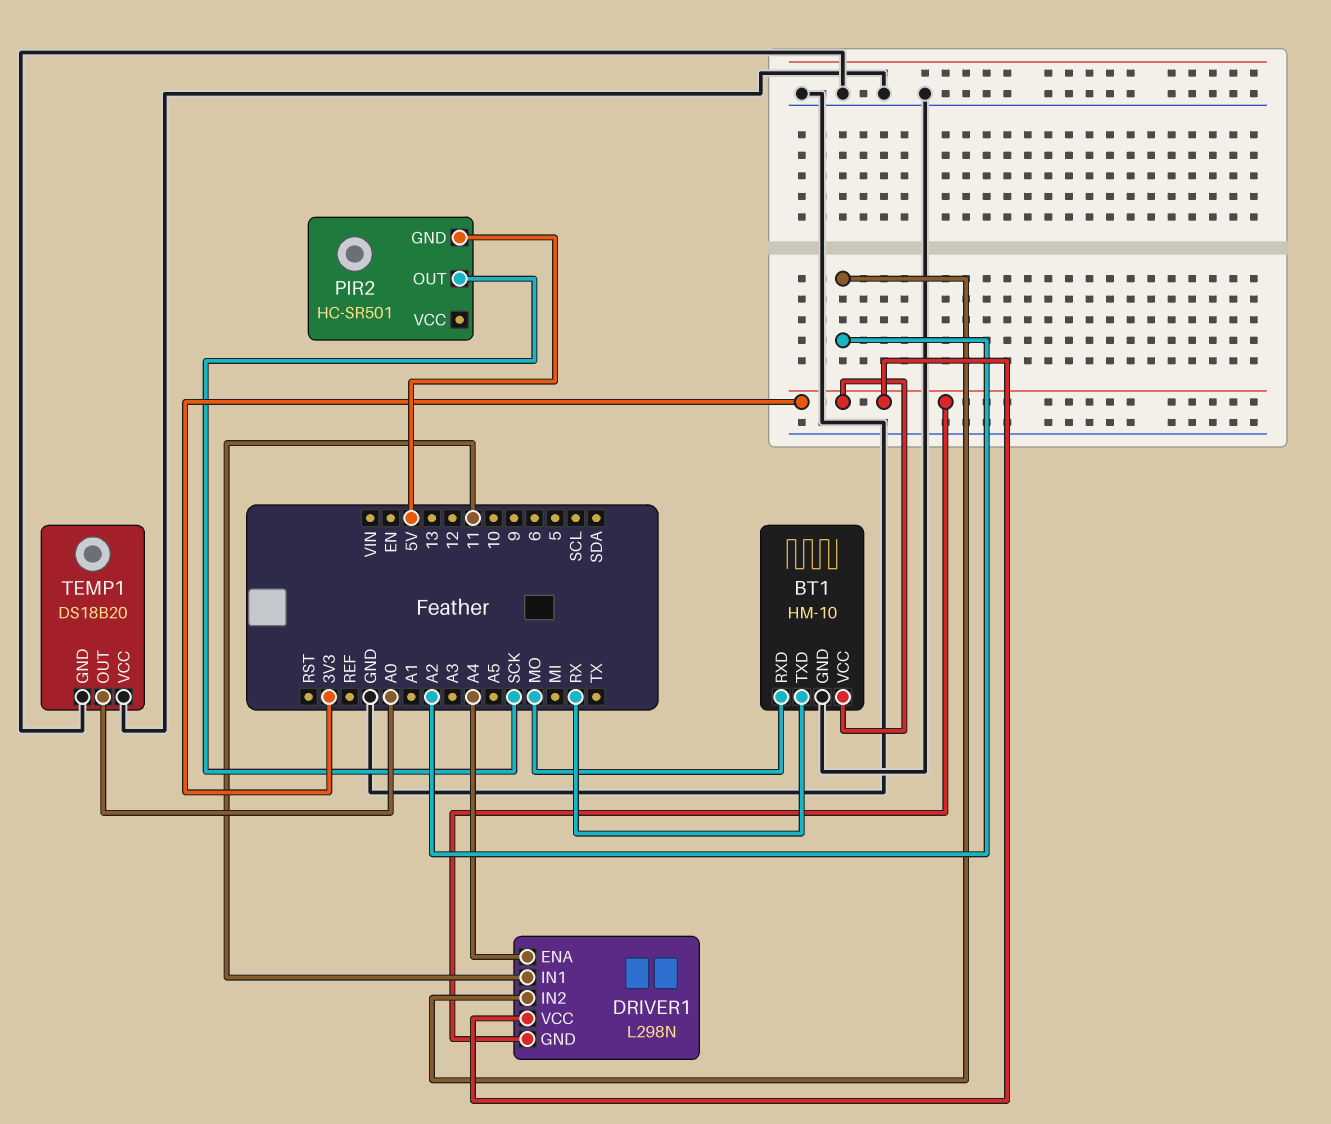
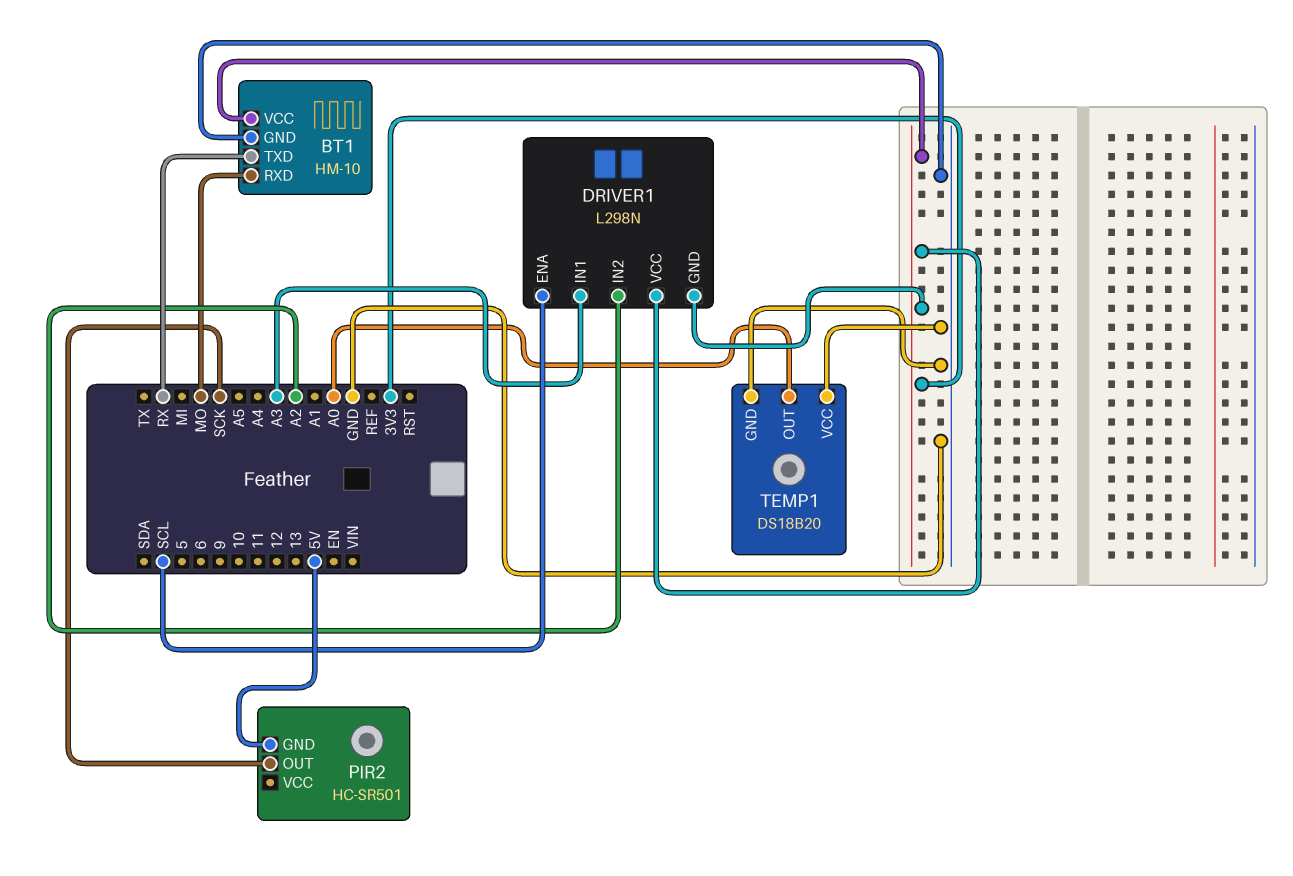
DRIVER1 pin ENA: A4 -> SCL
DRIVER1 pin IN1: 11 -> A3

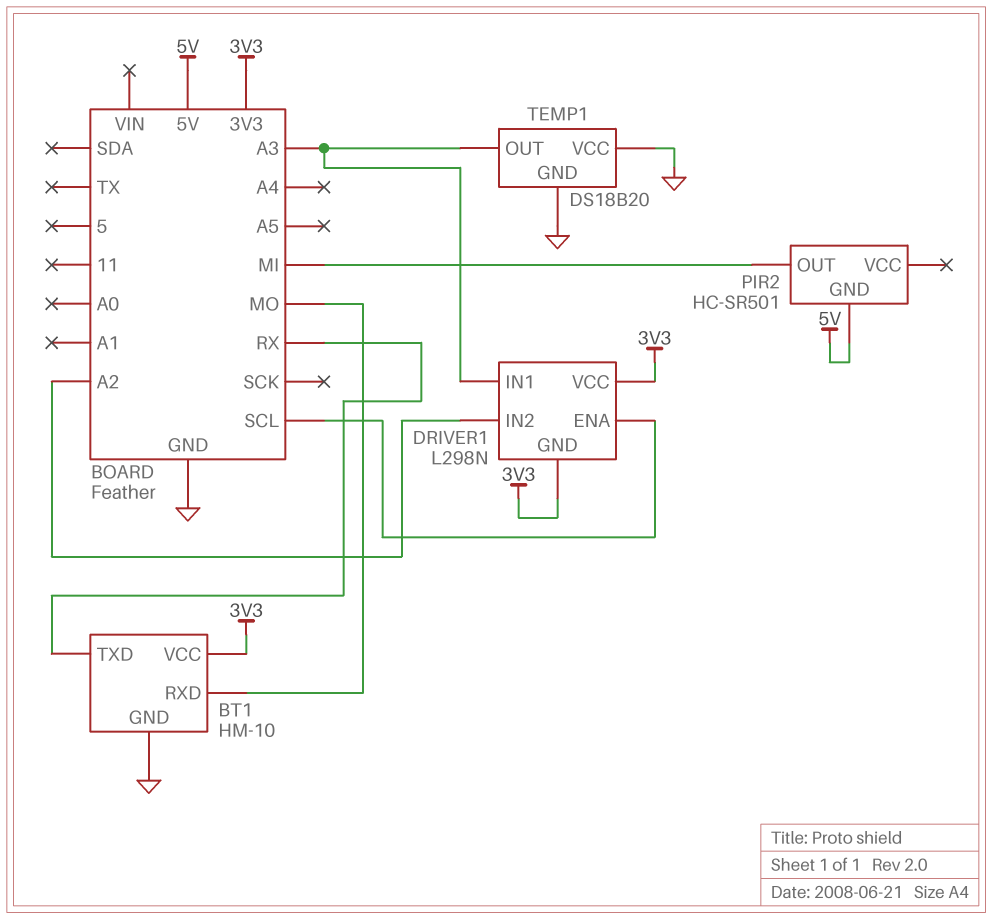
PIR2 pin OUT: SCK -> MI
TEMP1 pin OUT: A0 -> A3

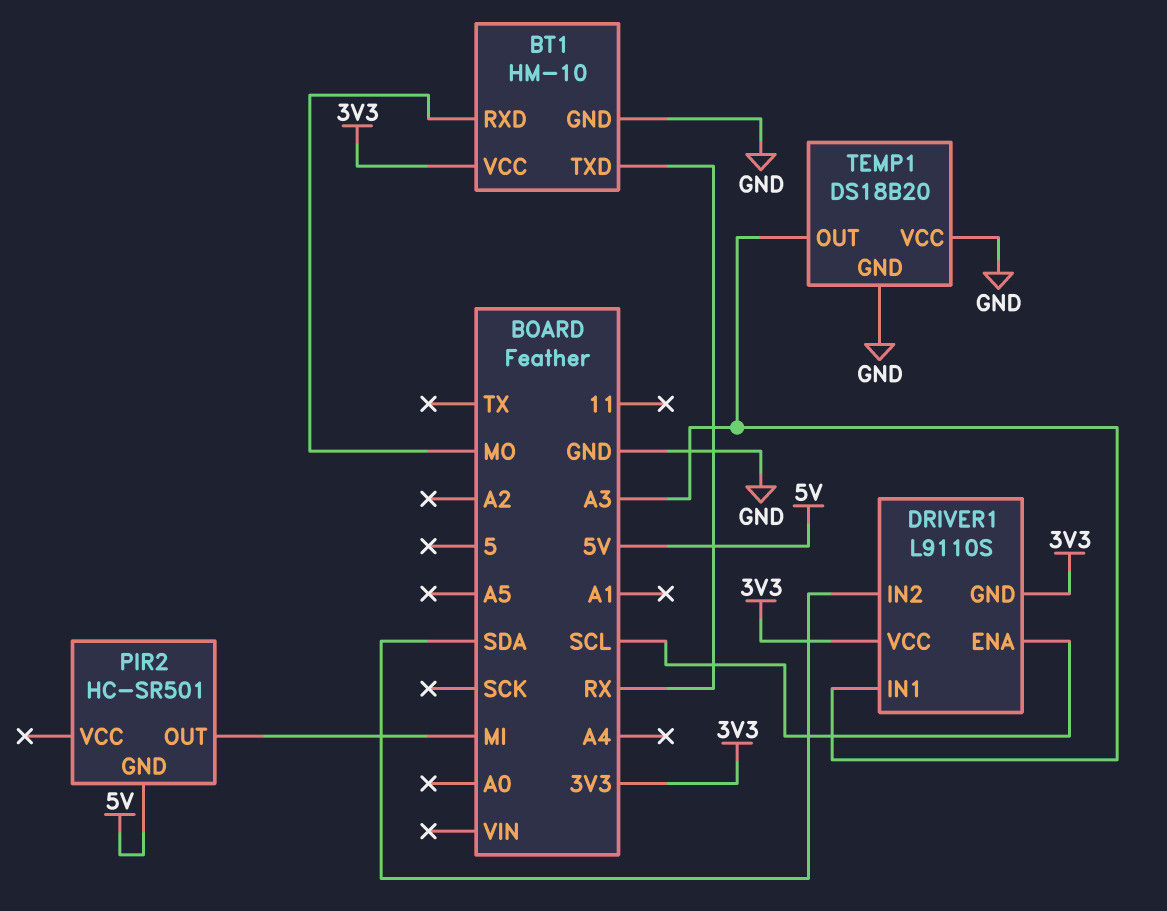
DRIVER1: L298N -> L9110S
DRIVER1 pin IN2: A2 -> SDA

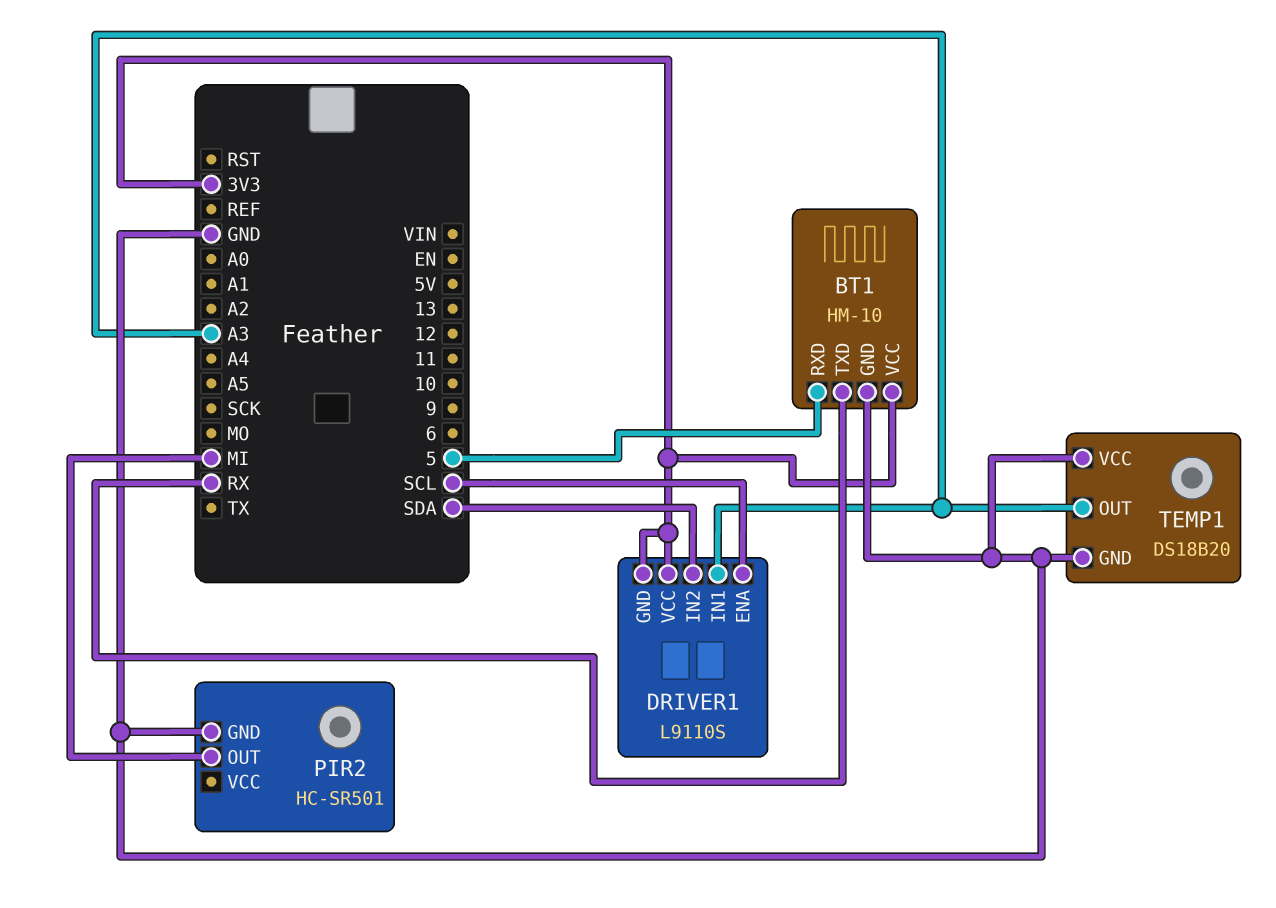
BT1 pin RXD: MO -> 5
PIR2 pin GND: 5V -> GND

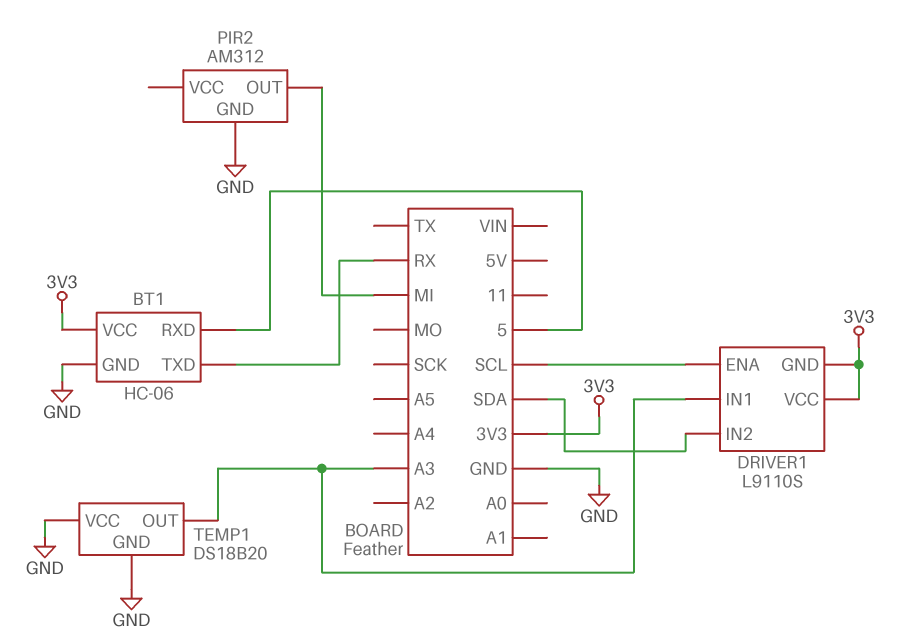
BT1: HM-10 -> HC-06
PIR2: HC-SR501 -> AM312

